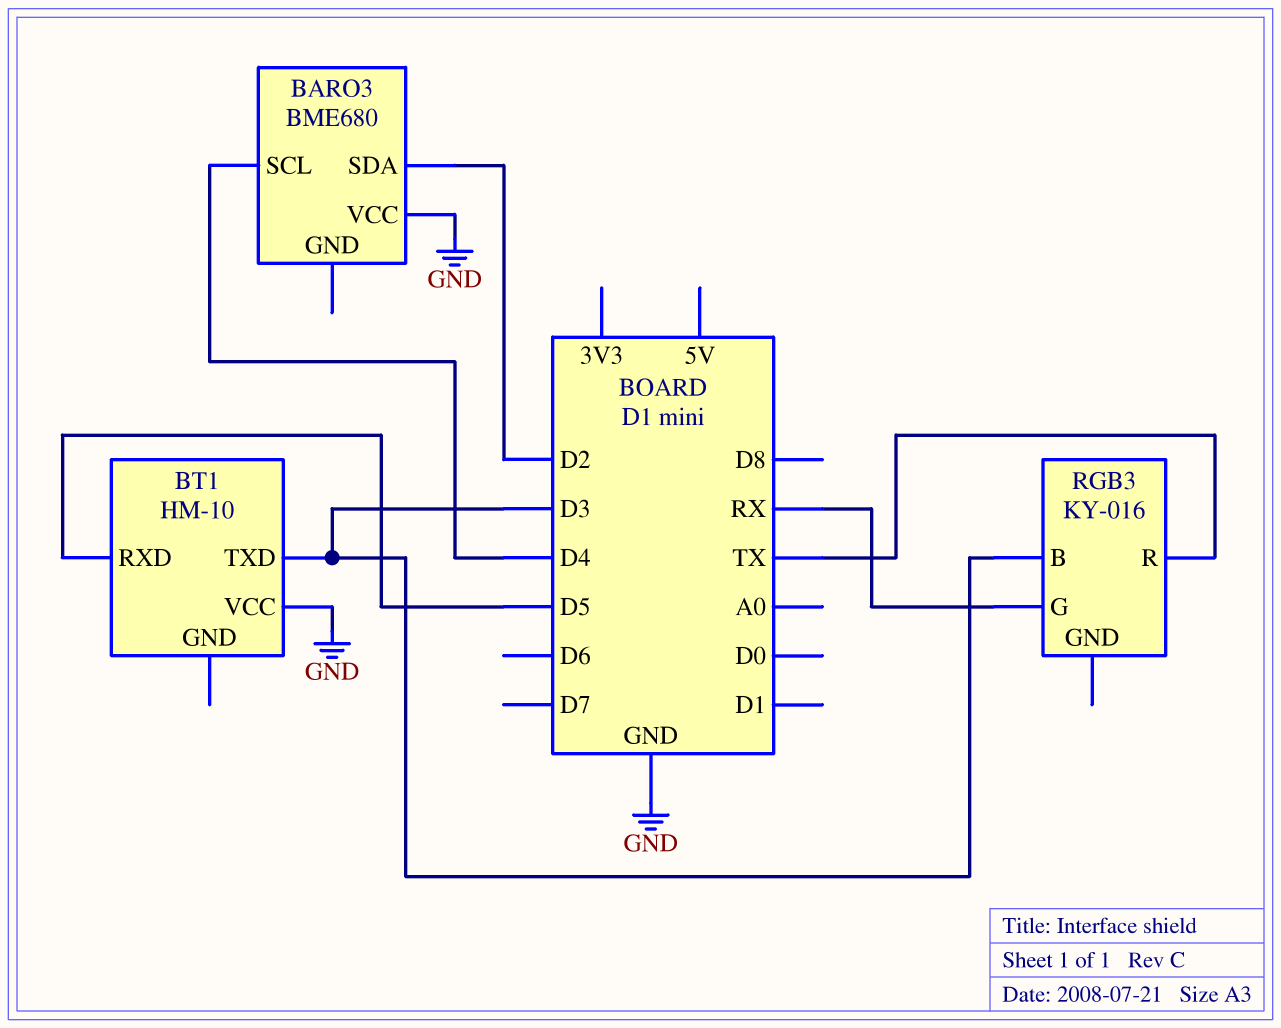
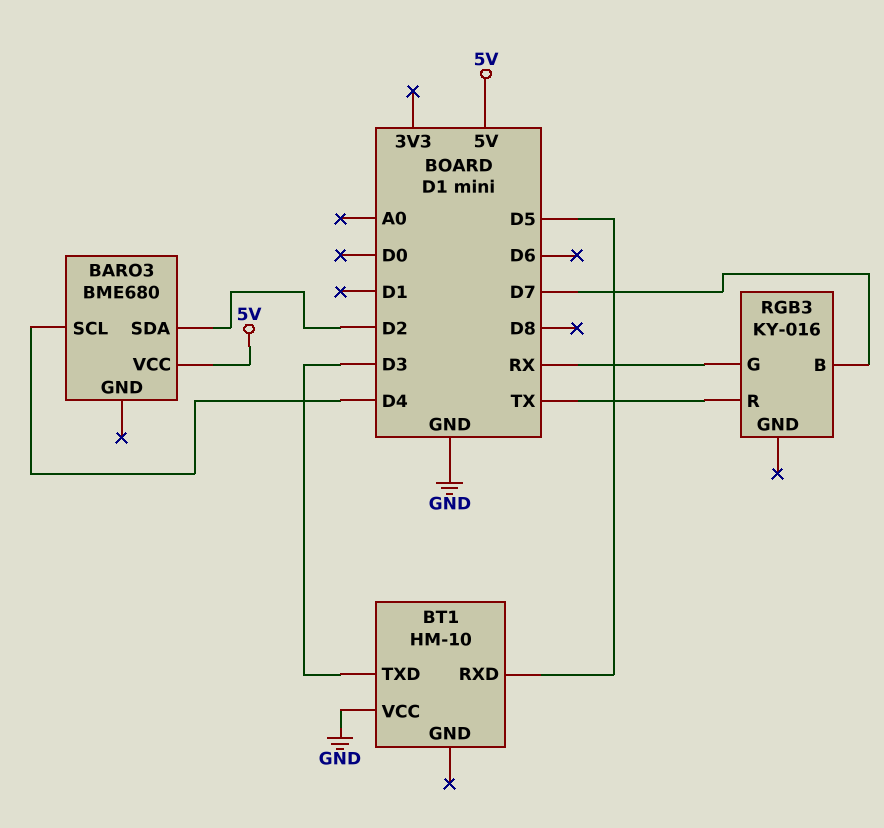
BARO3 pin VCC: GND -> 5V
RGB3 pin B: D3 -> D7

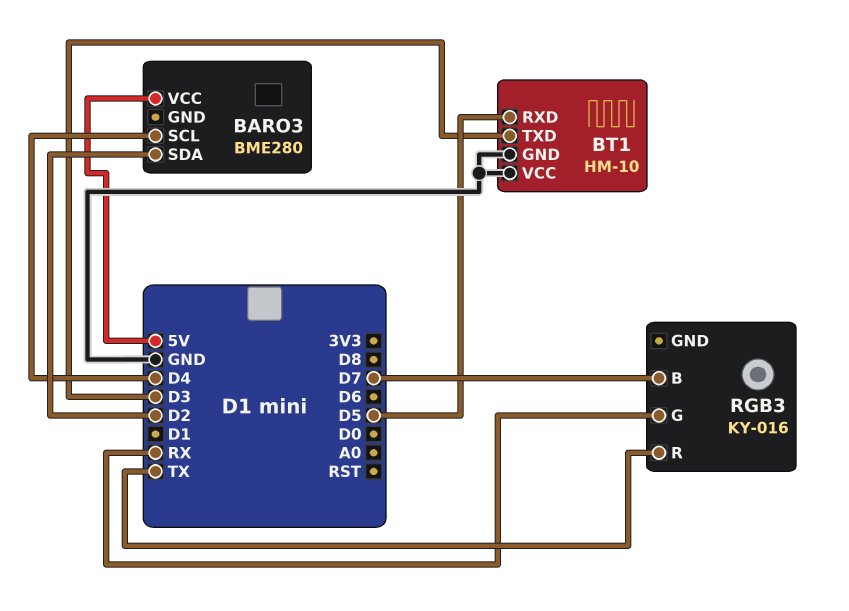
BARO3: BME680 -> BME280
BT1 pin GND: none -> GND

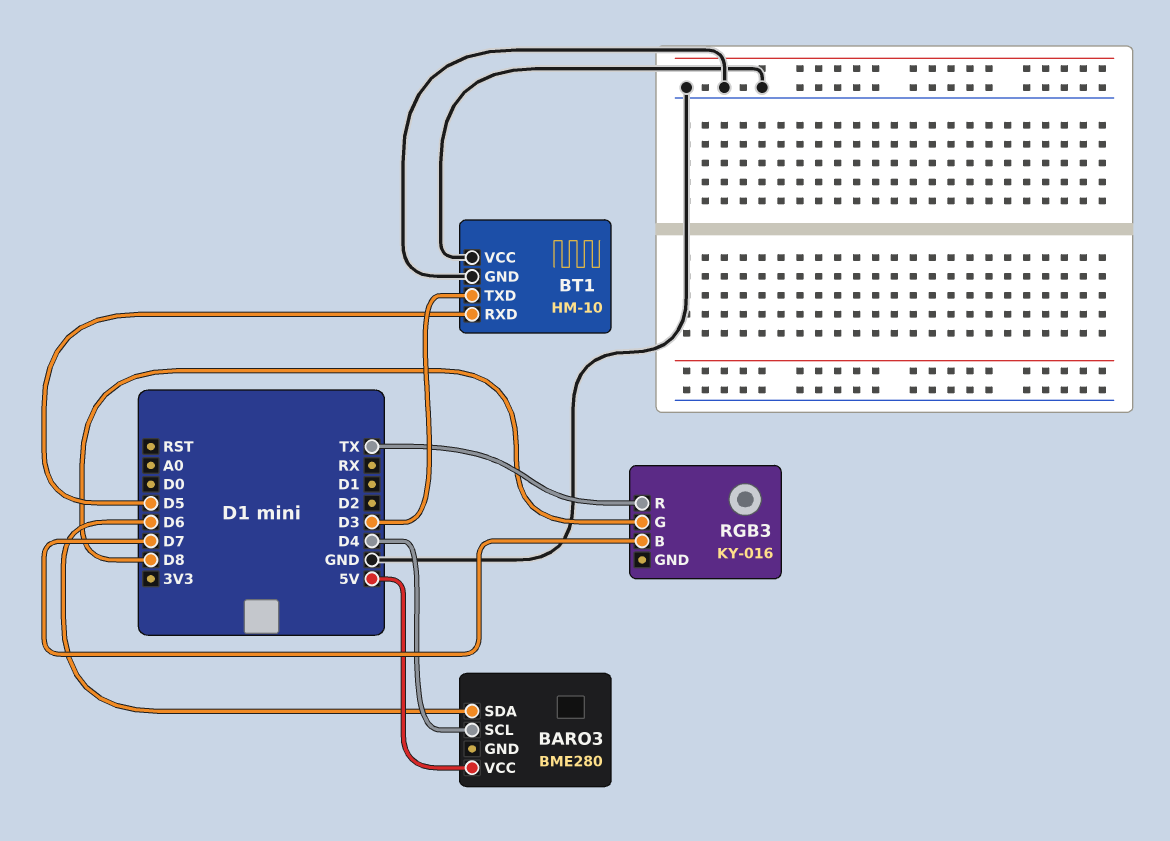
BARO3 pin SDA: D2 -> D6
RGB3 pin G: RX -> D8

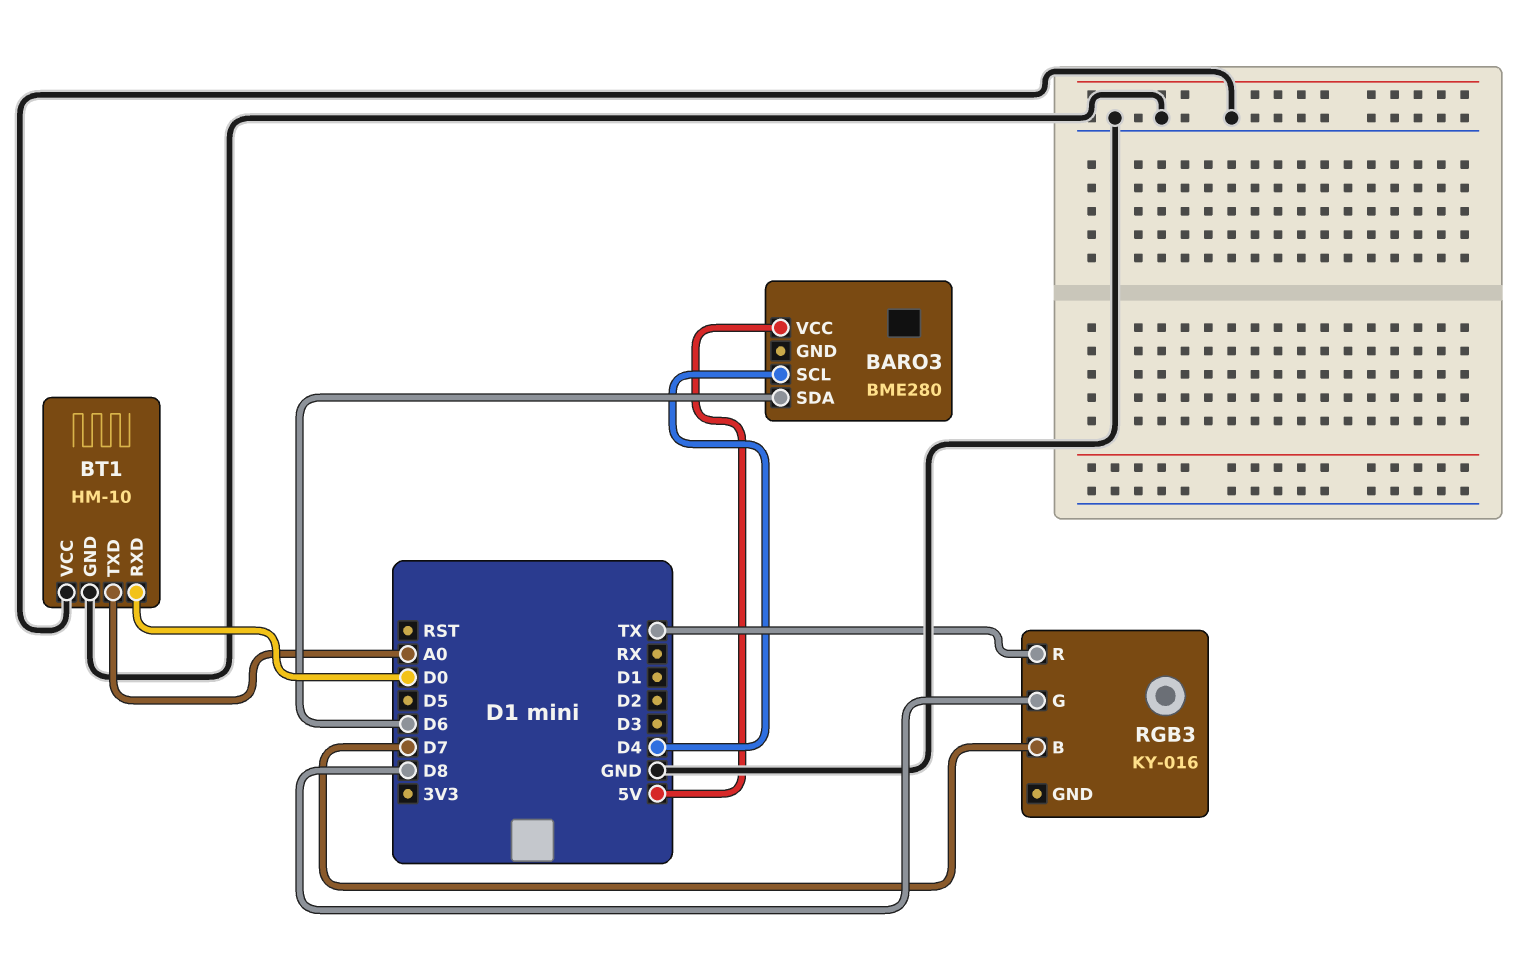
BT1 pin RXD: D5 -> D0
BT1 pin TXD: D3 -> A0

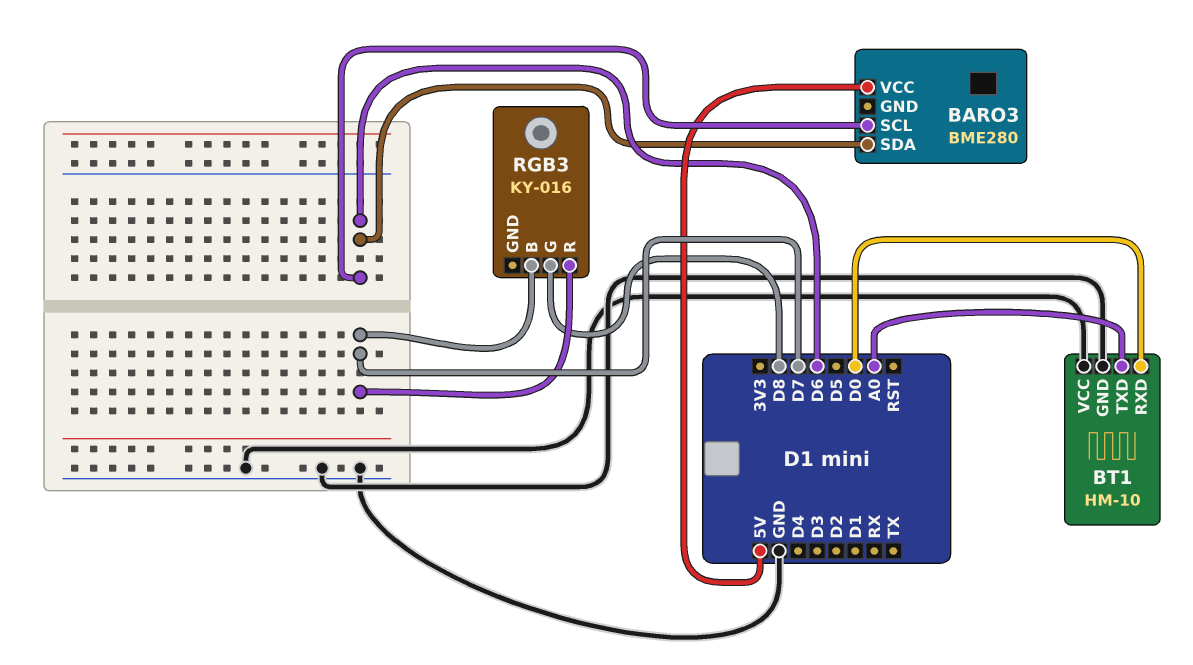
BARO3 pin SCL: D4 -> D6
RGB3 pin R: TX -> D7

